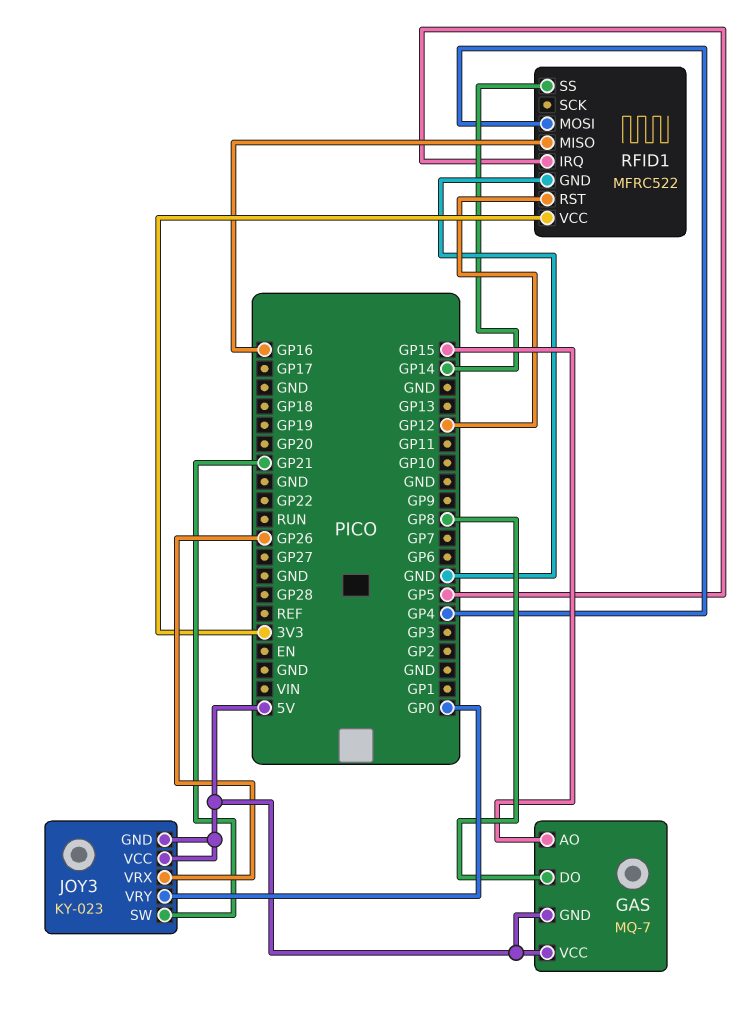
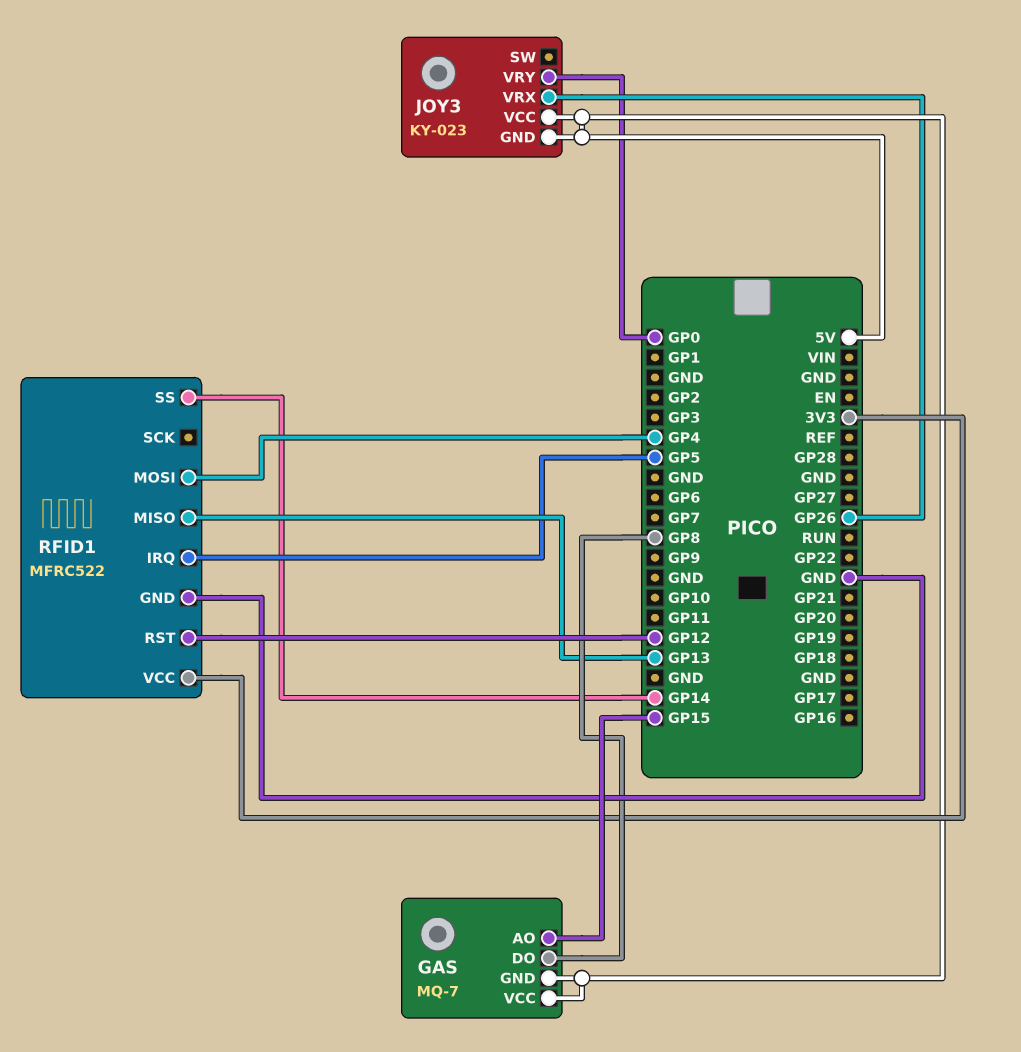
JOY3 pin SW: GP21 -> none
RFID1 pin MISO: GP16 -> GP13

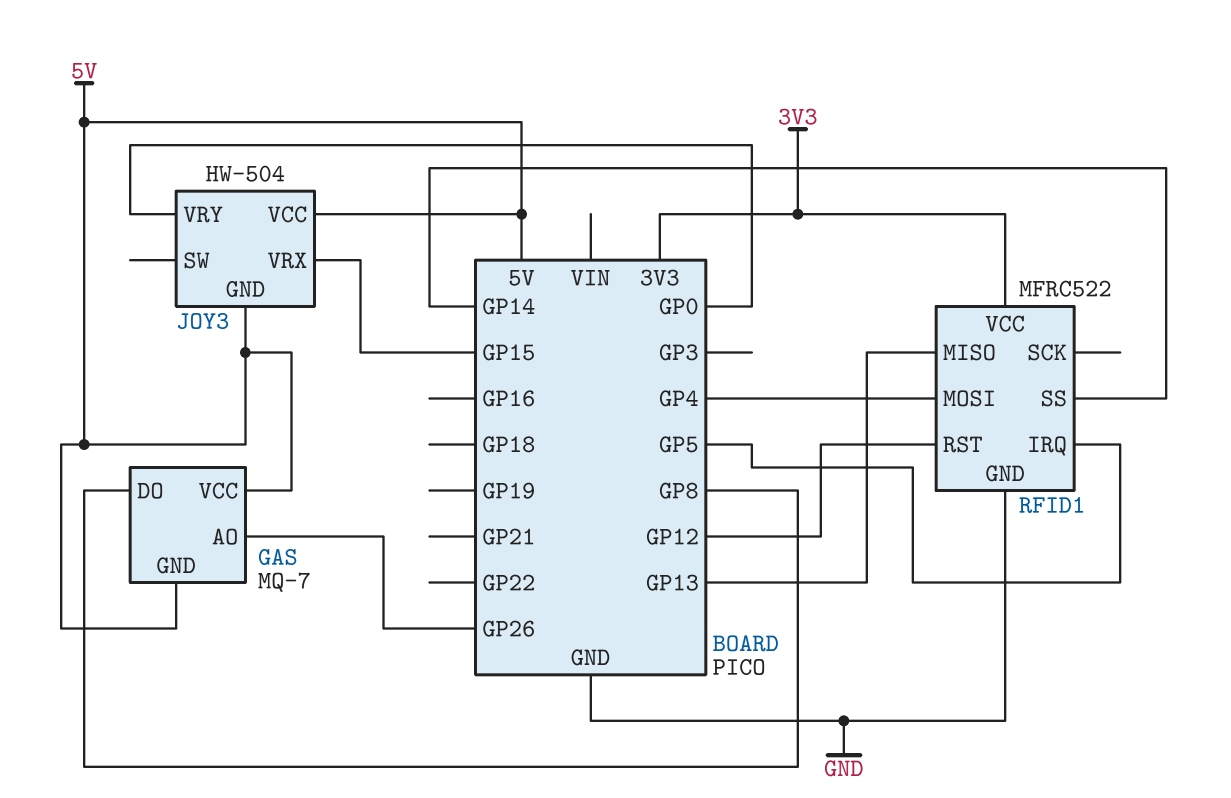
GAS pin AO: GP15 -> GP26
JOY3: KY-023 -> HW-504
JOY3 pin VRX: GP26 -> GP15

